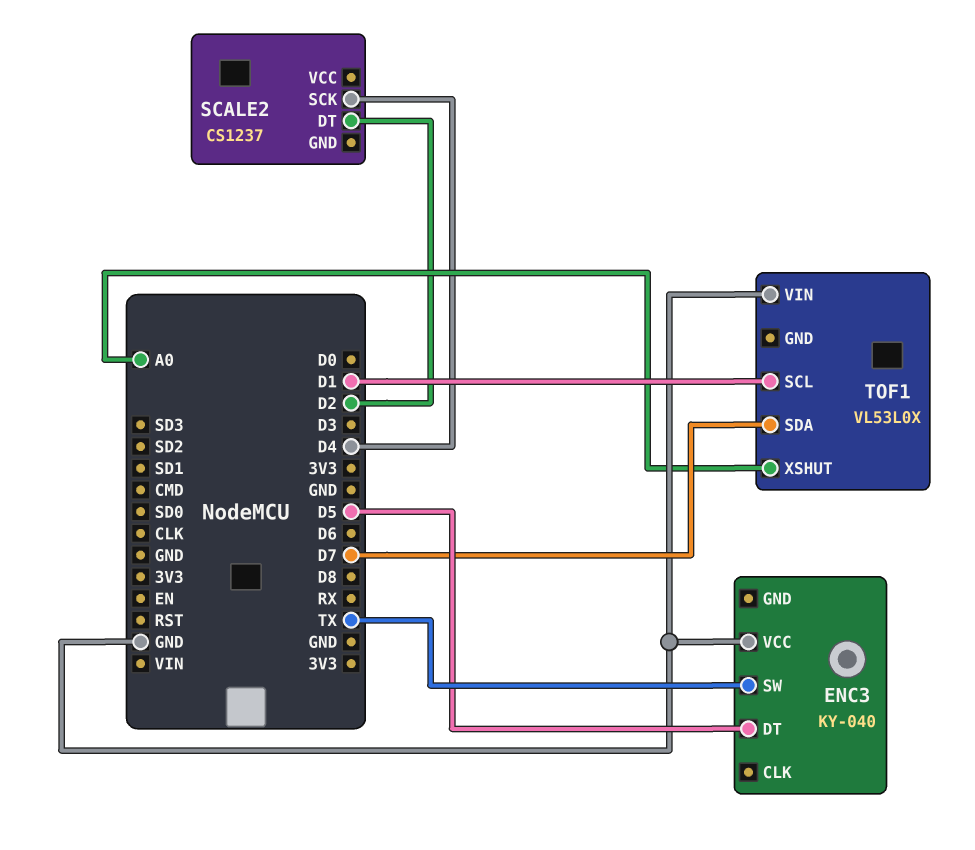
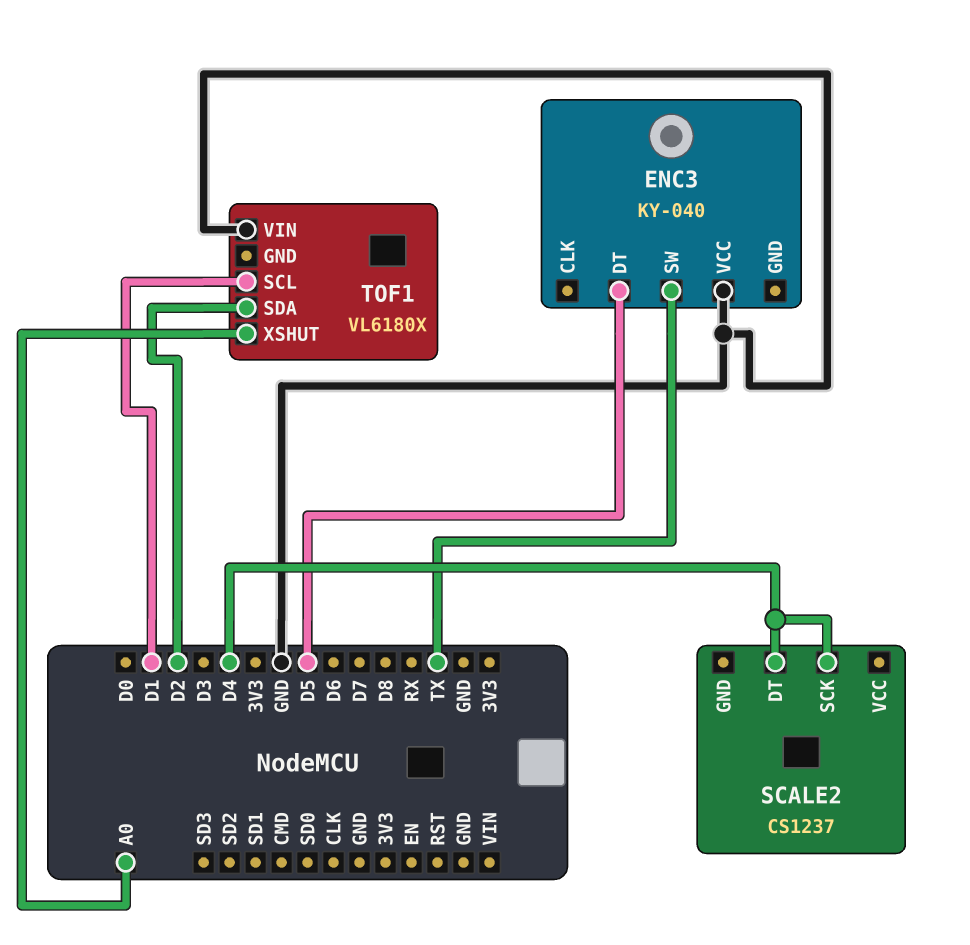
SCALE2 pin DT: D2 -> D4
TOF1: VL53L0X -> VL6180X
TOF1 pin SDA: D7 -> D2

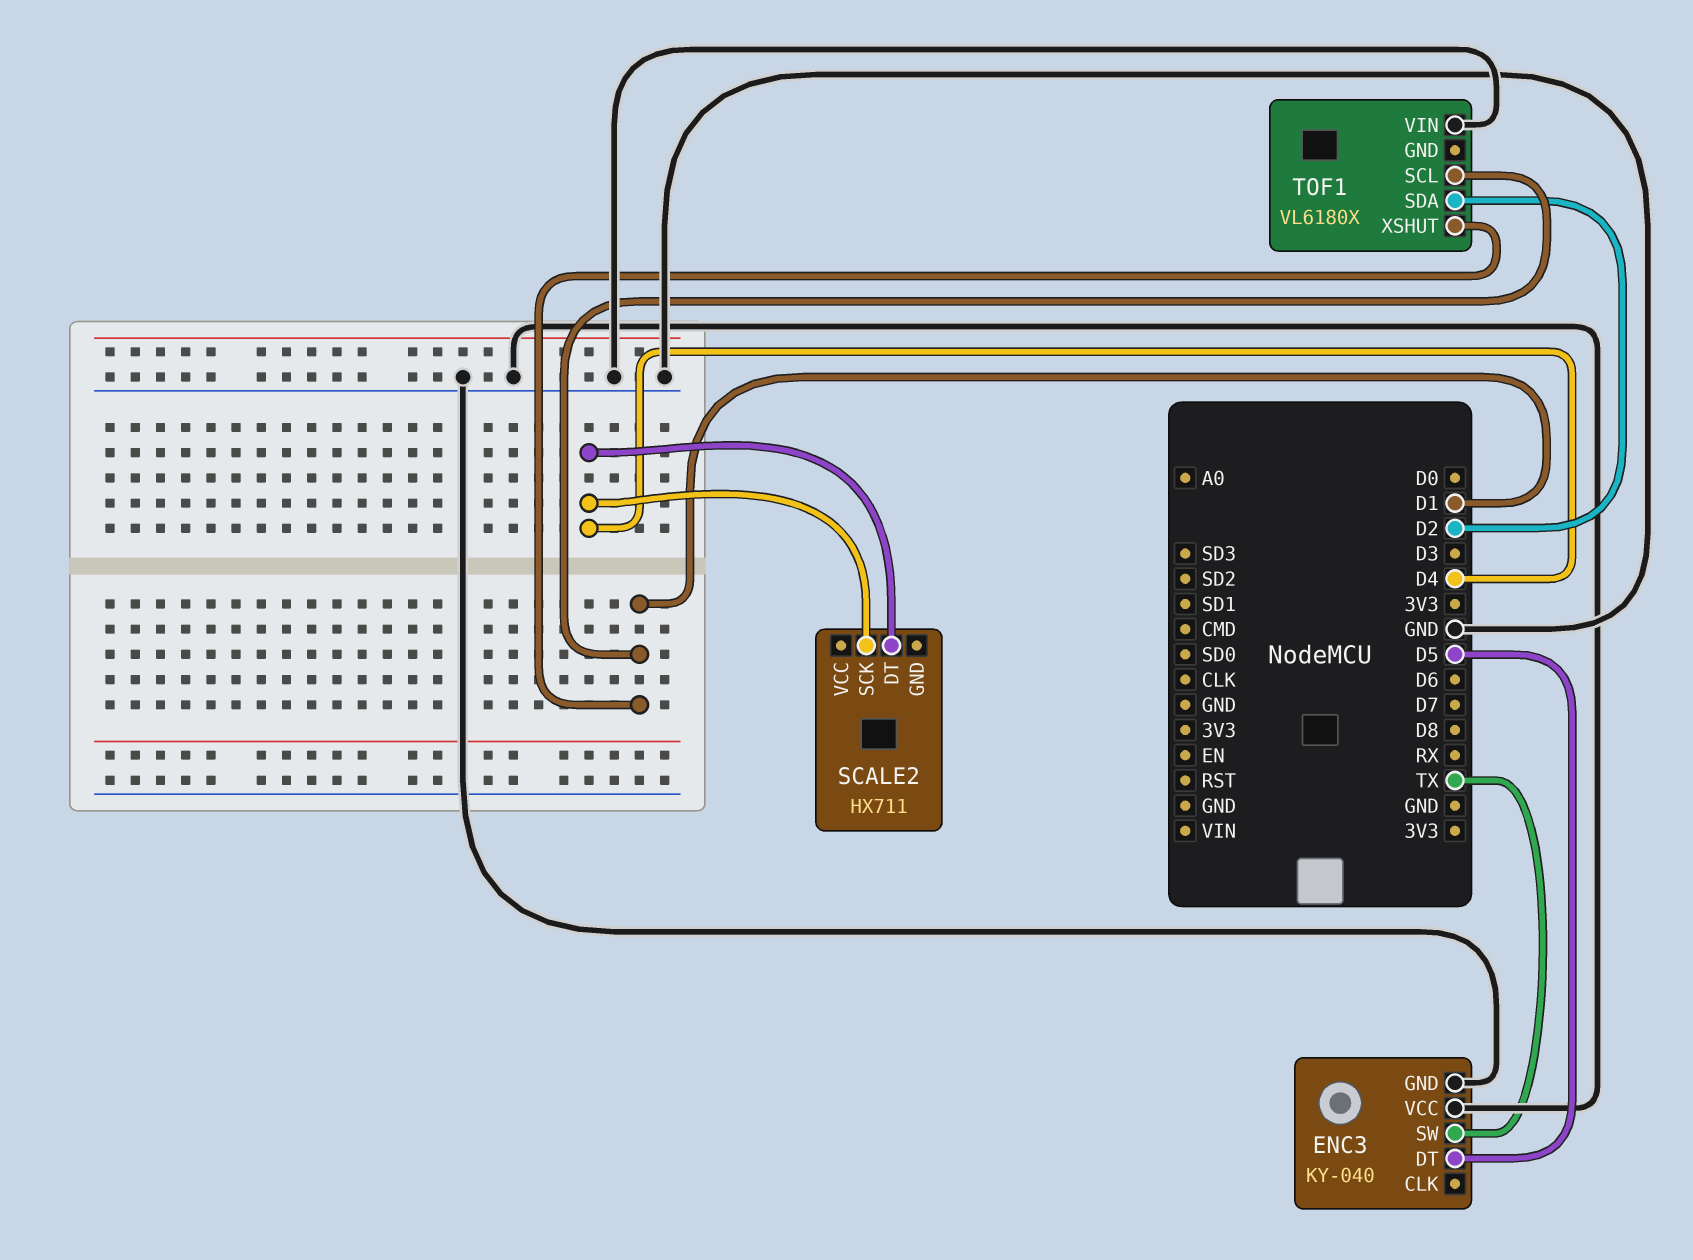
ENC3 pin GND: none -> GND
SCALE2: CS1237 -> HX711
TOF1 pin XSHUT: A0 -> D1

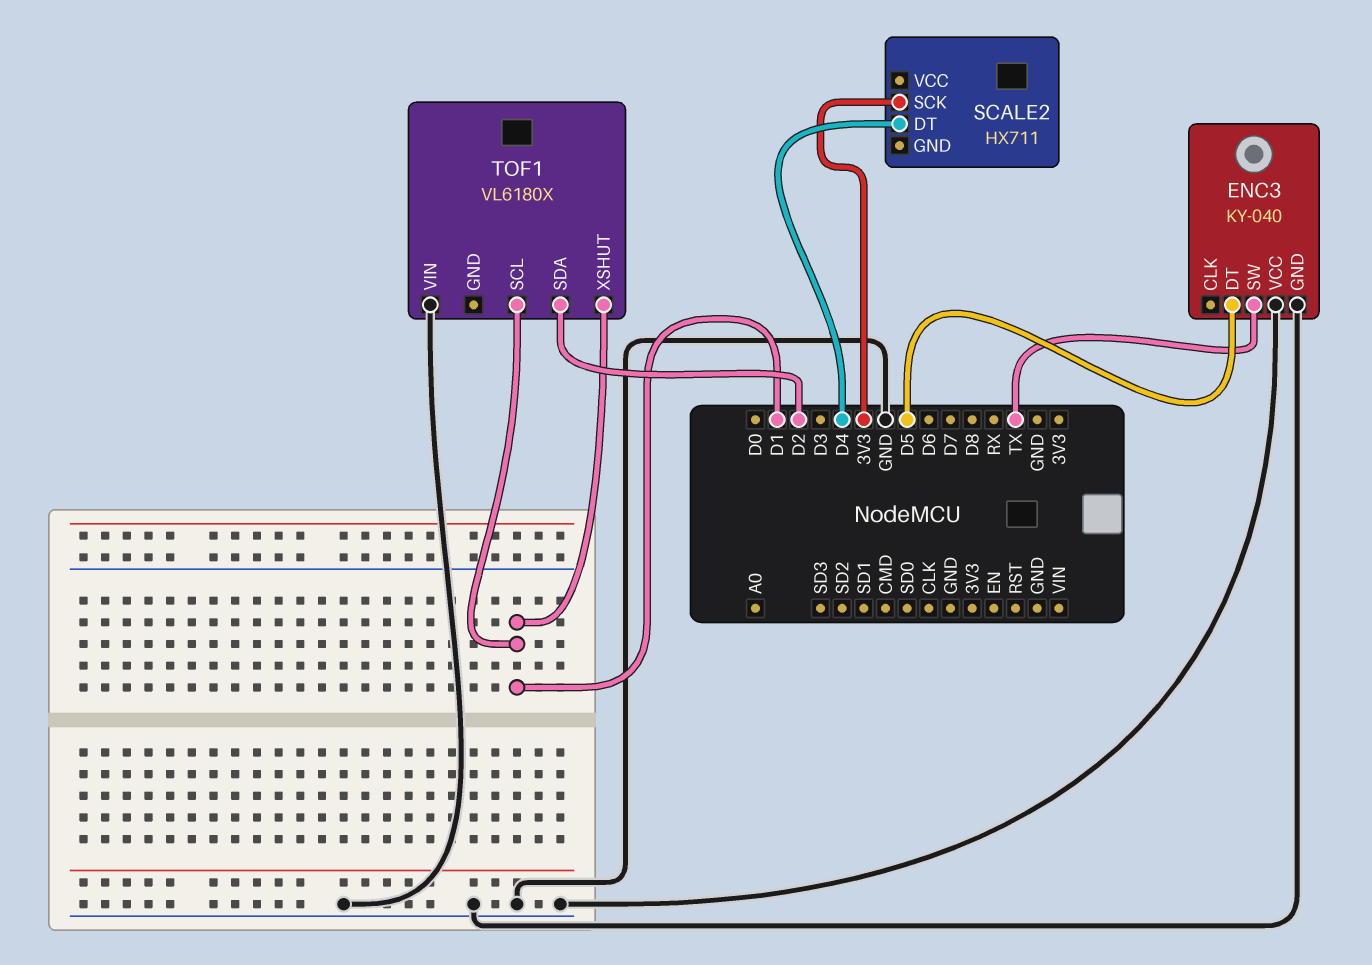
SCALE2 pin SCK: D4 -> 3V3

